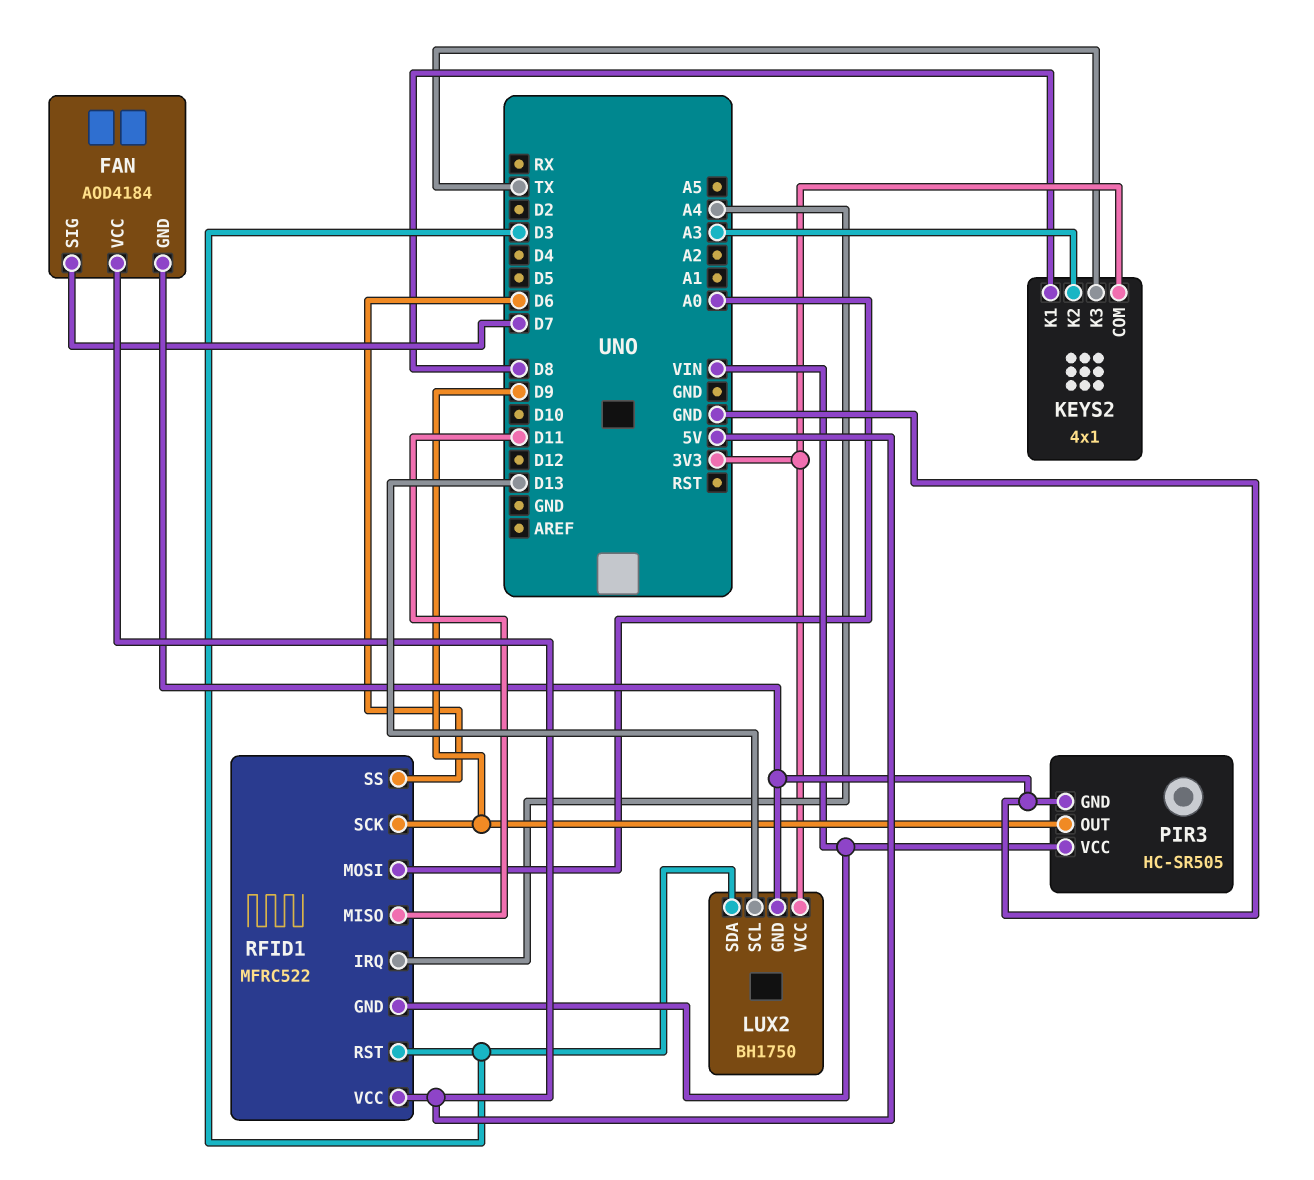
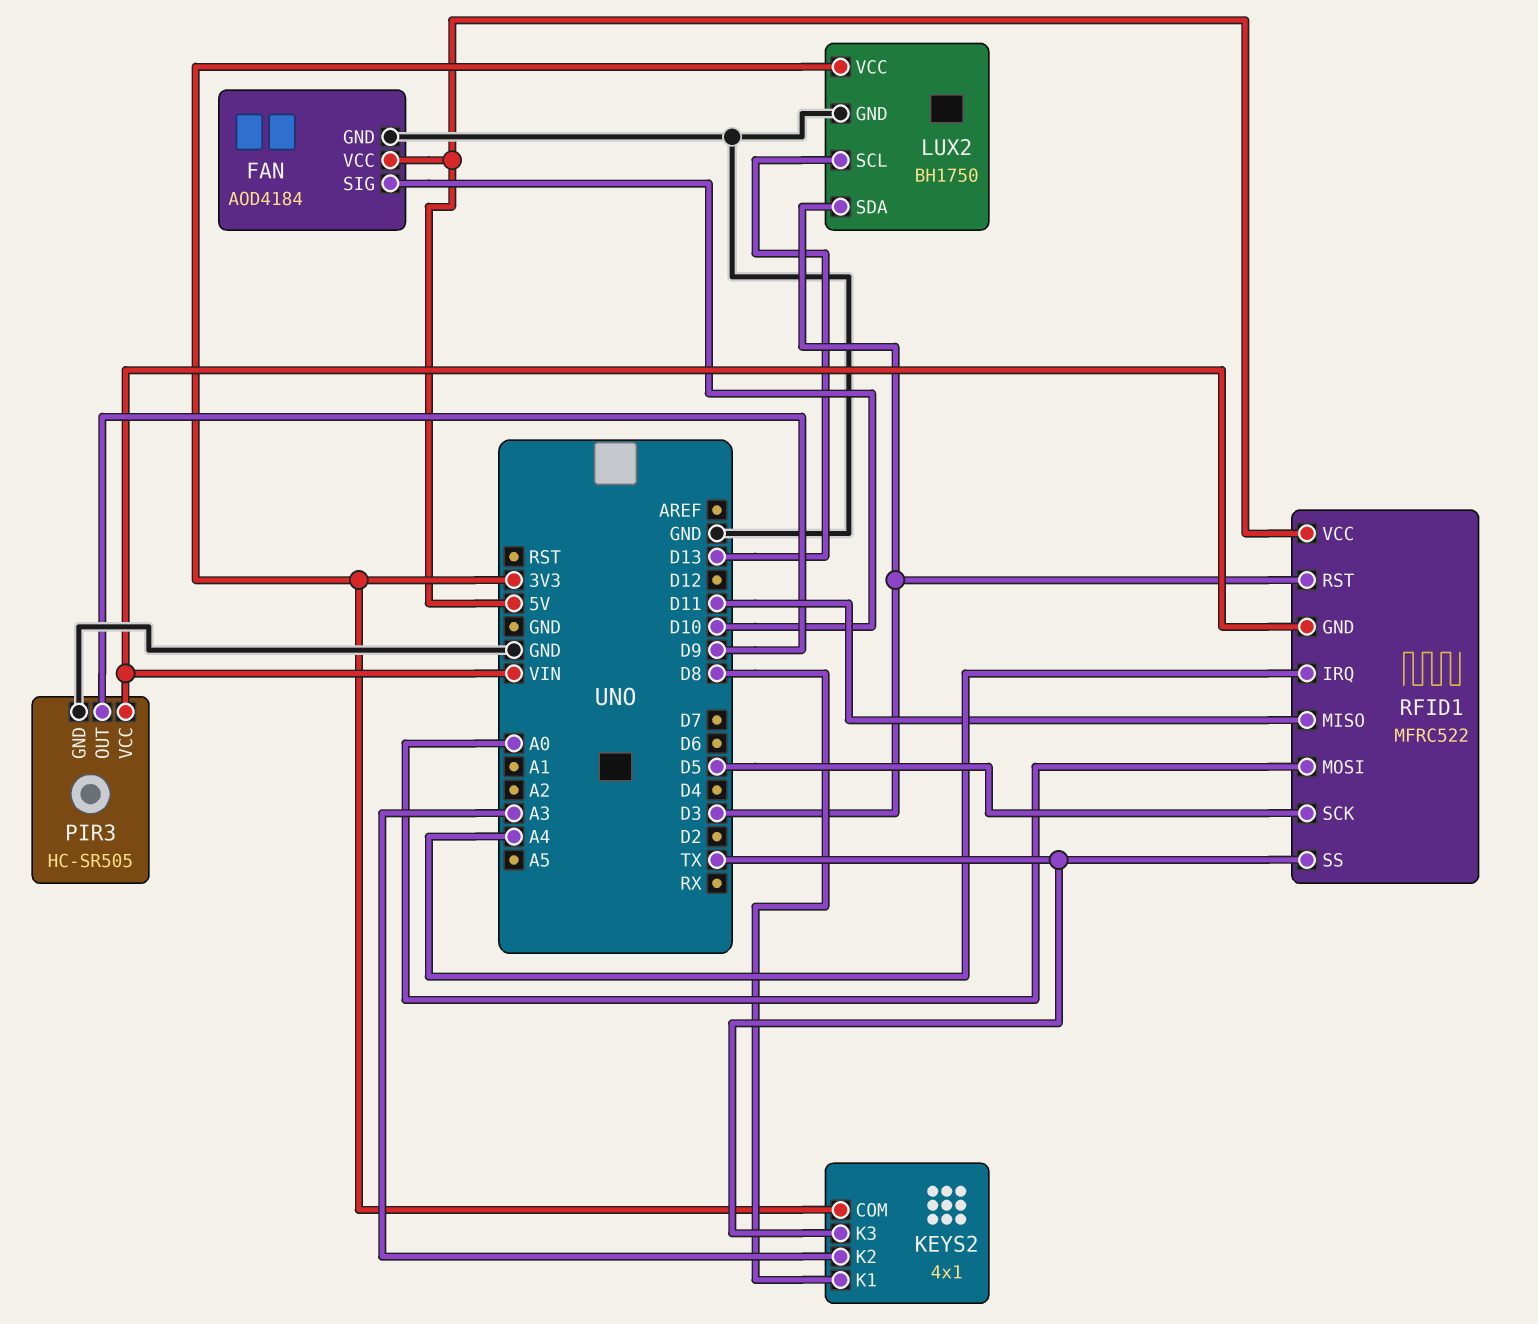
FAN pin SIG: D7 -> D10
RFID1 pin SCK: D9 -> D5
RFID1 pin SS: D6 -> TX

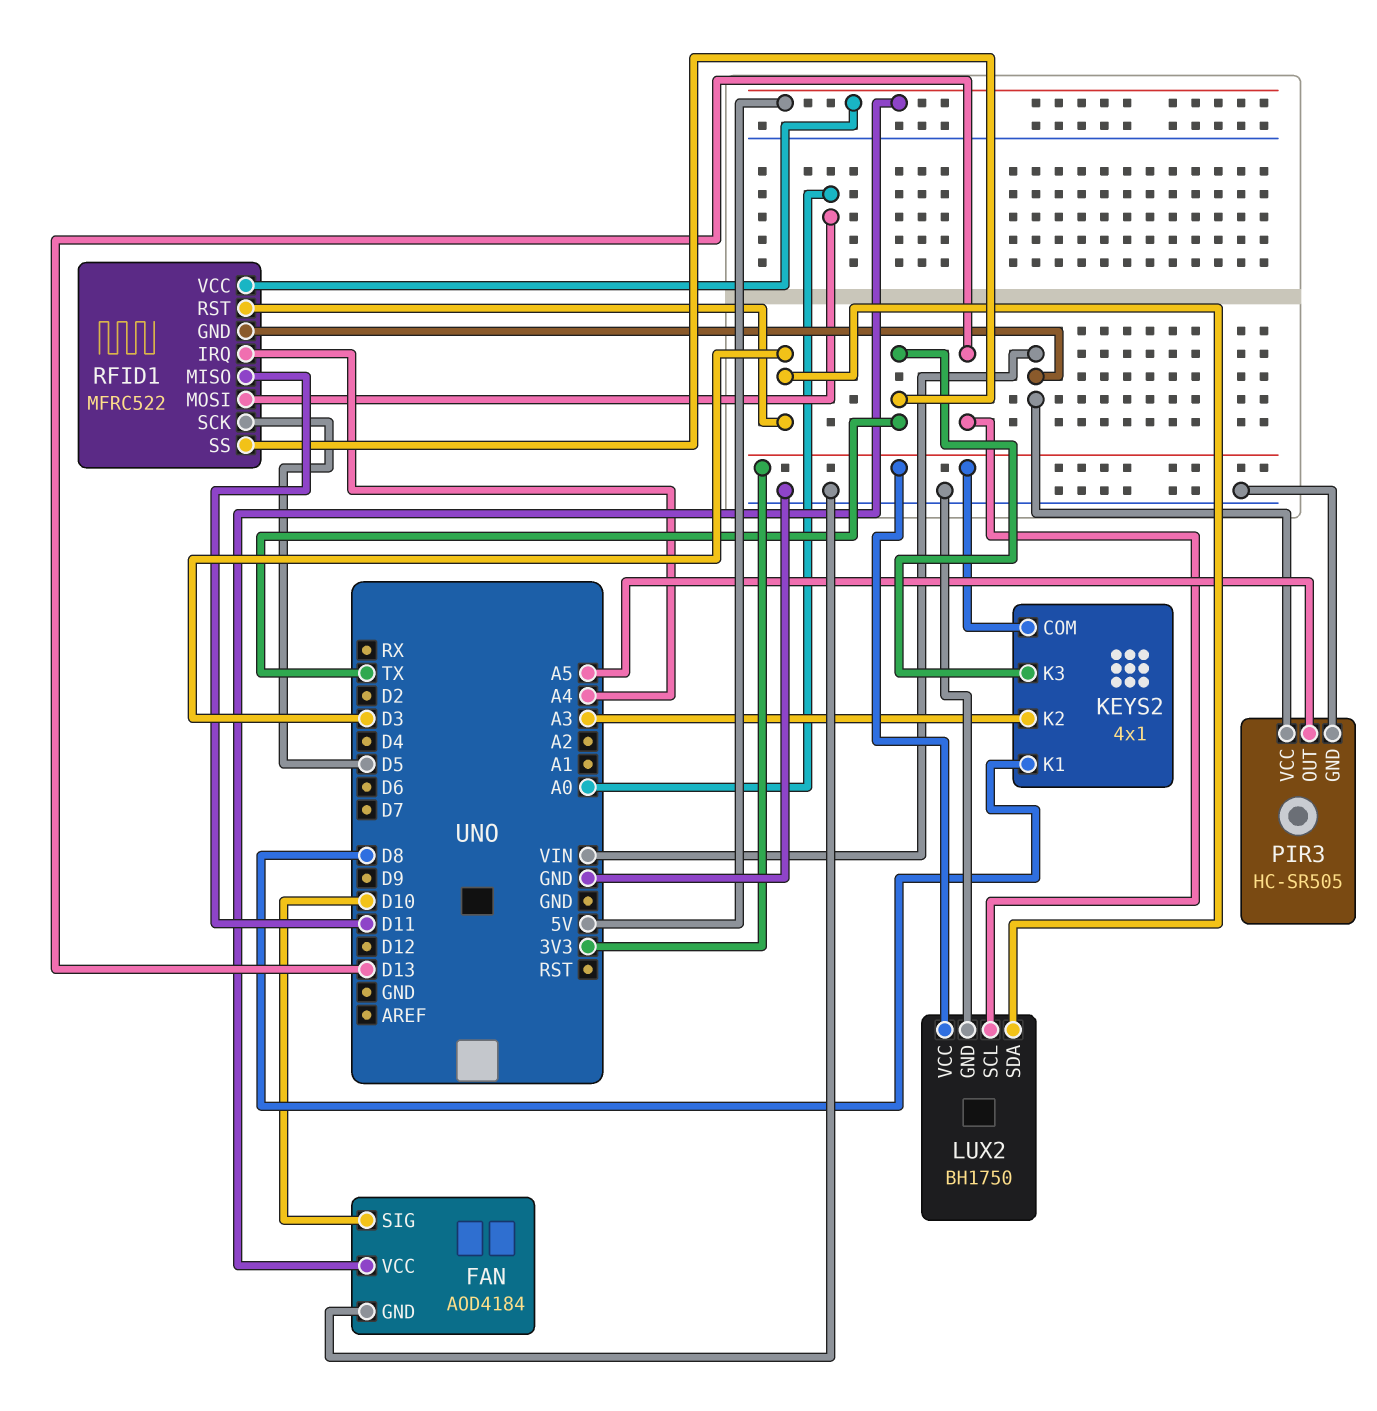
PIR3 pin OUT: D9 -> A5

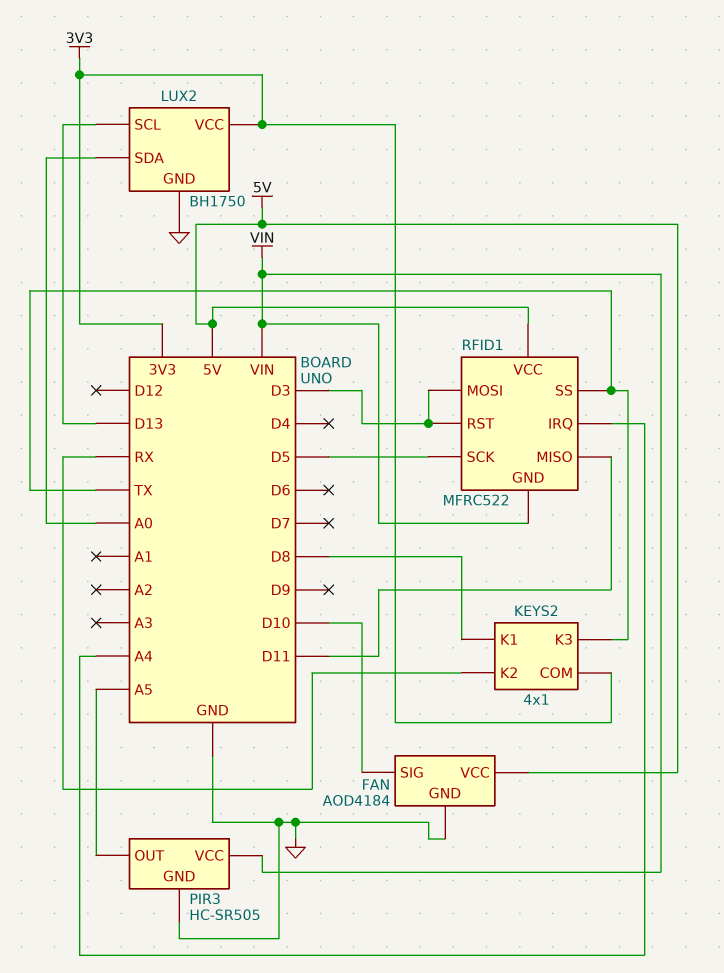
KEYS2 pin K2: A3 -> RX
LUX2 pin SDA: D3 -> A0
RFID1 pin MOSI: A0 -> D3

